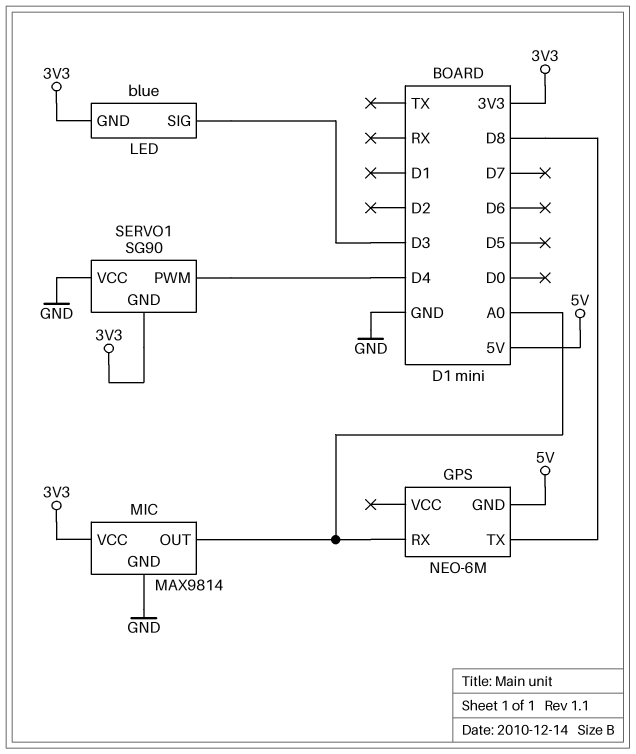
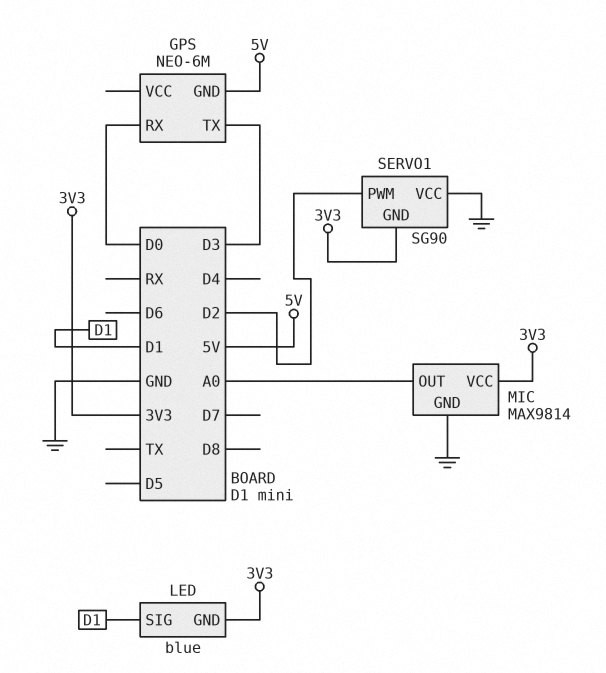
GPS pin RX: A0 -> D0
GPS pin TX: D8 -> D3
LED pin SIG: D3 -> D1
SERVO1 pin PWM: D4 -> D2

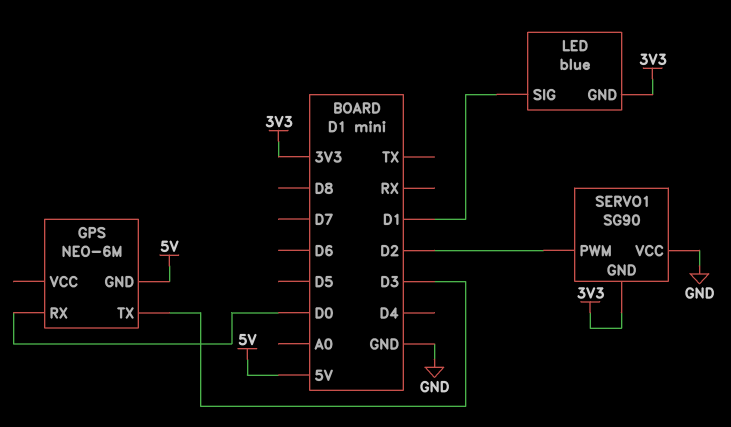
MIC: MAX9814 -> none
MIC pin GND: GND -> none
MIC pin OUT: A0 -> none
MIC pin VCC: 3V3 -> none

